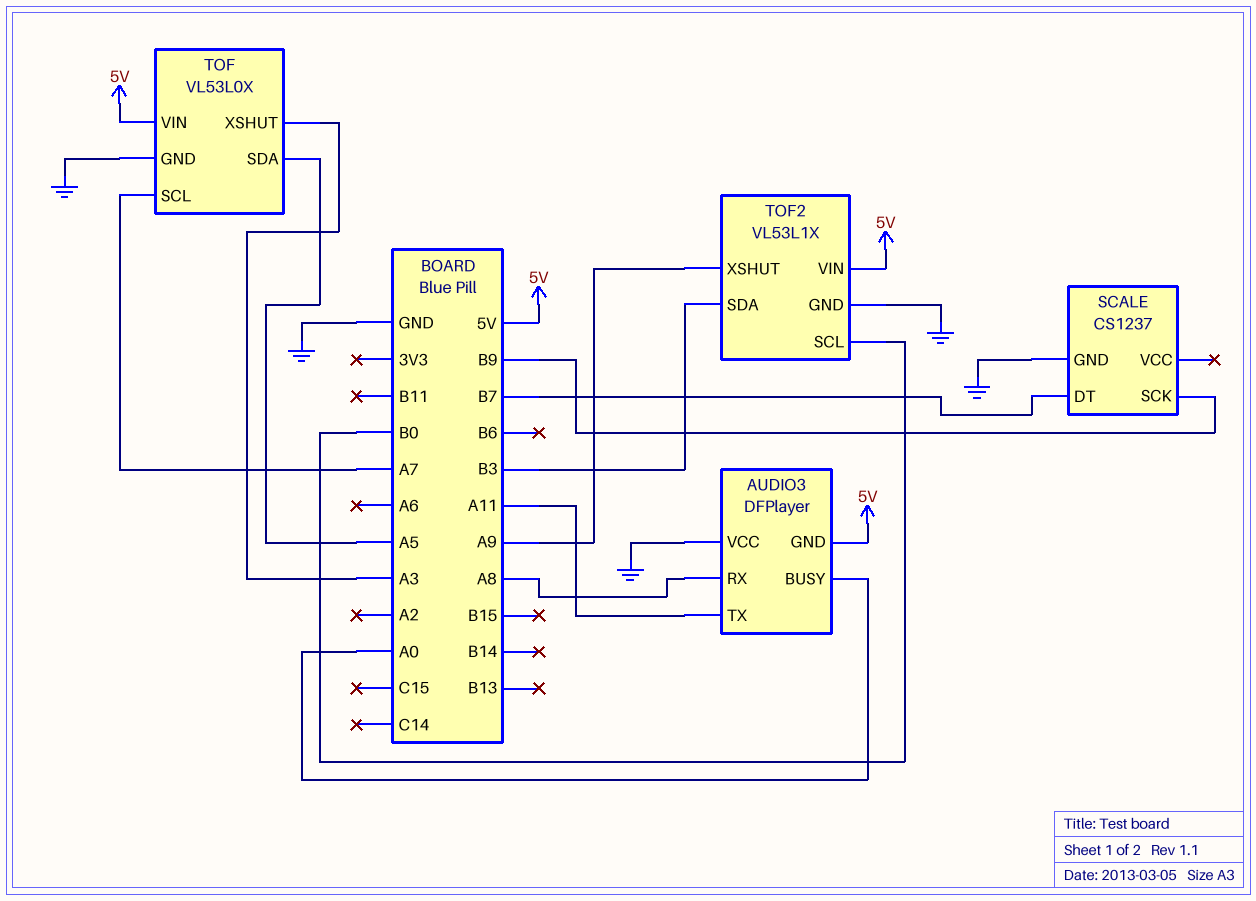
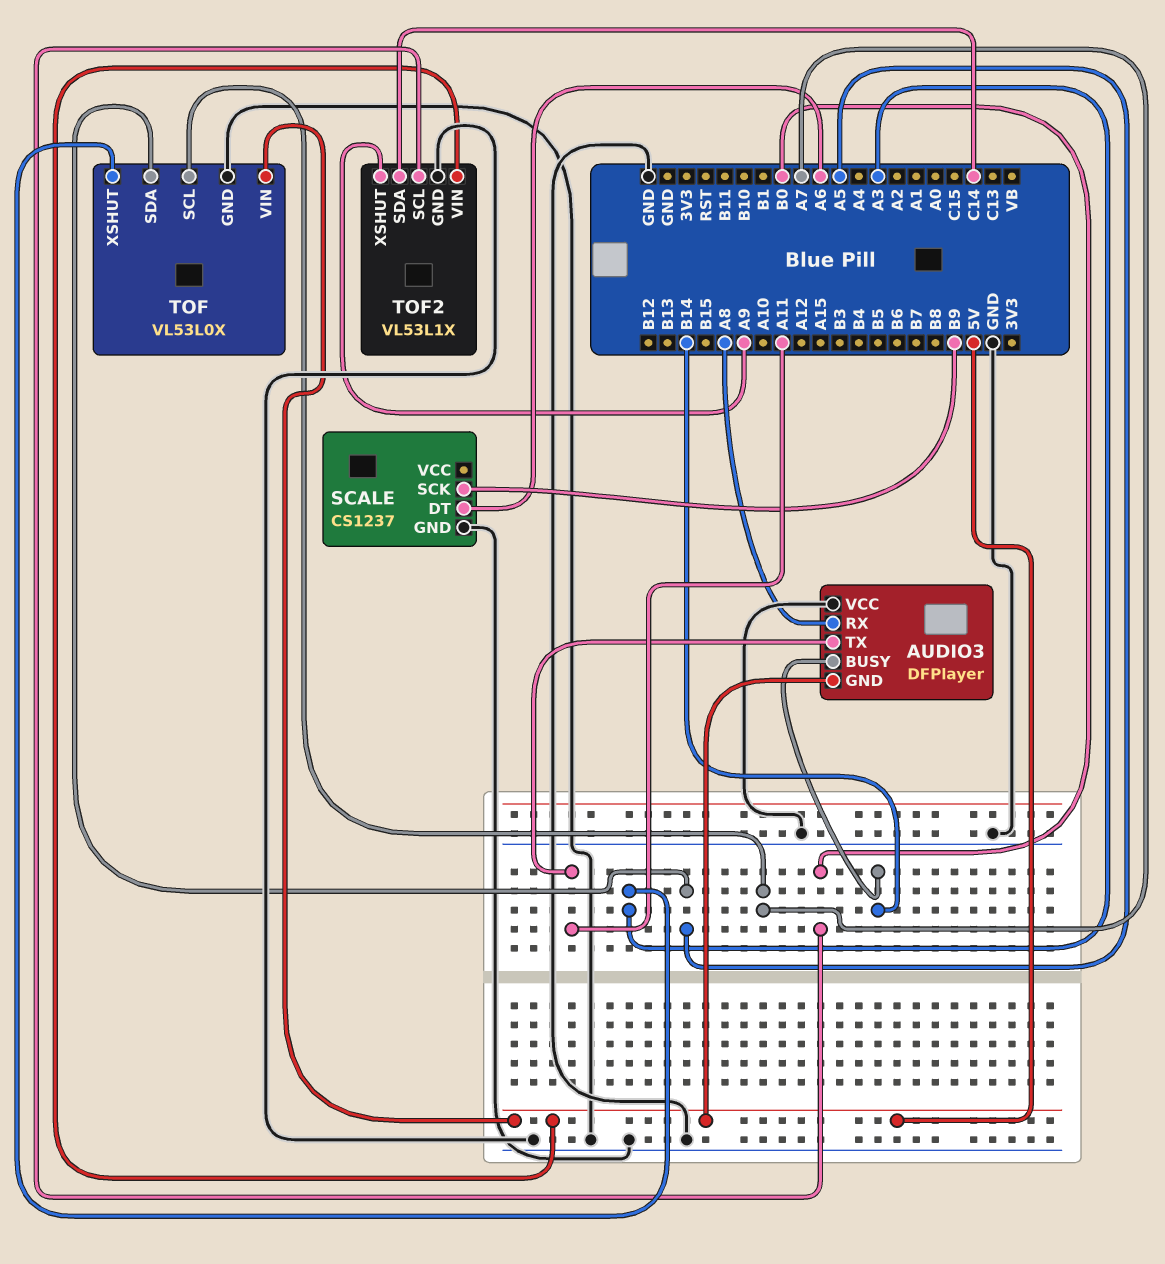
AUDIO3 pin BUSY: A0 -> B14
SCALE pin DT: B7 -> A6
TOF2 pin SDA: B3 -> C14

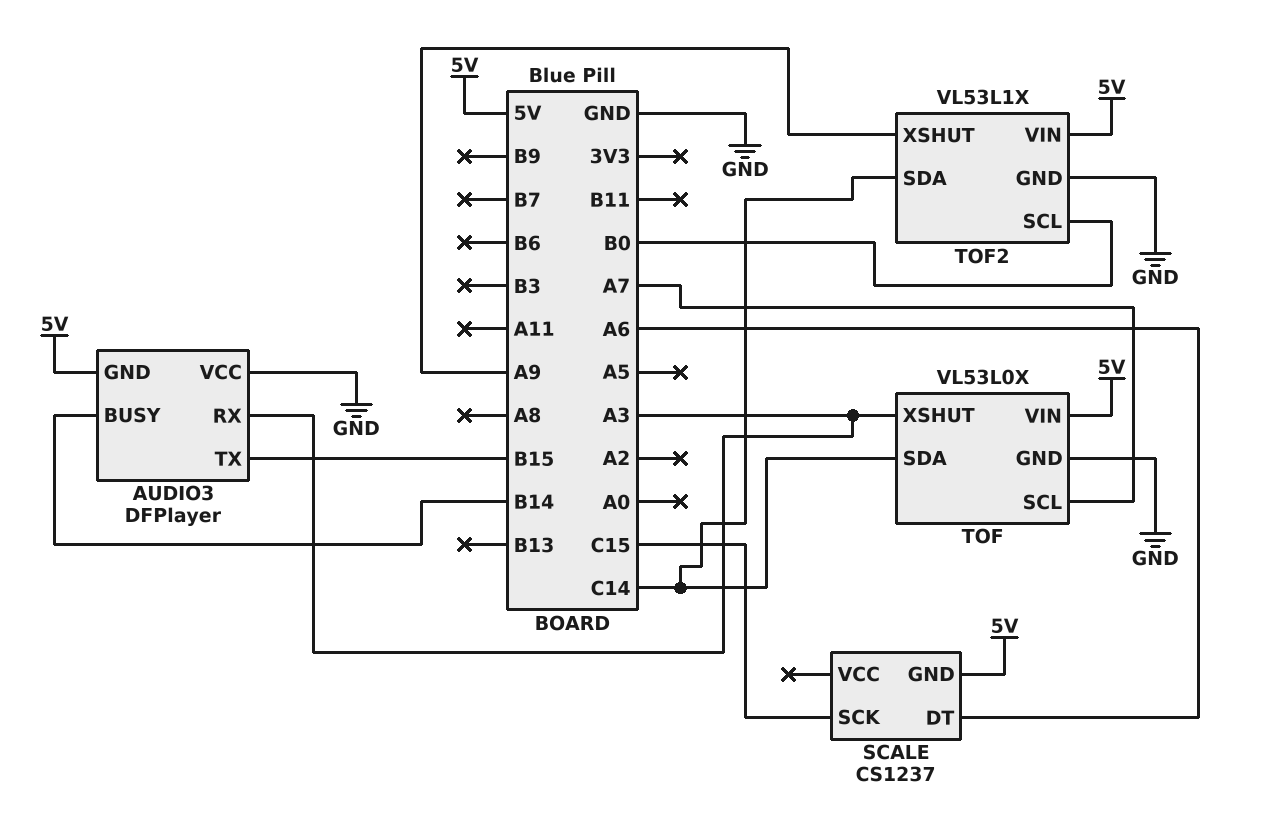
AUDIO3 pin RX: A8 -> A3
AUDIO3 pin TX: A11 -> B15
SCALE pin GND: GND -> 5V
SCALE pin SCK: B9 -> C15
TOF pin SDA: A5 -> C14

